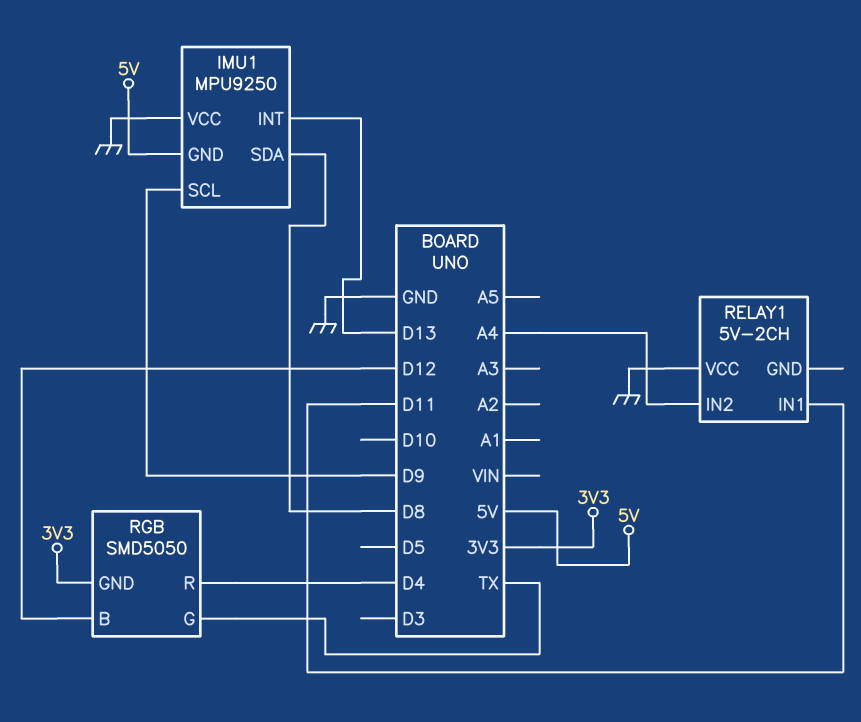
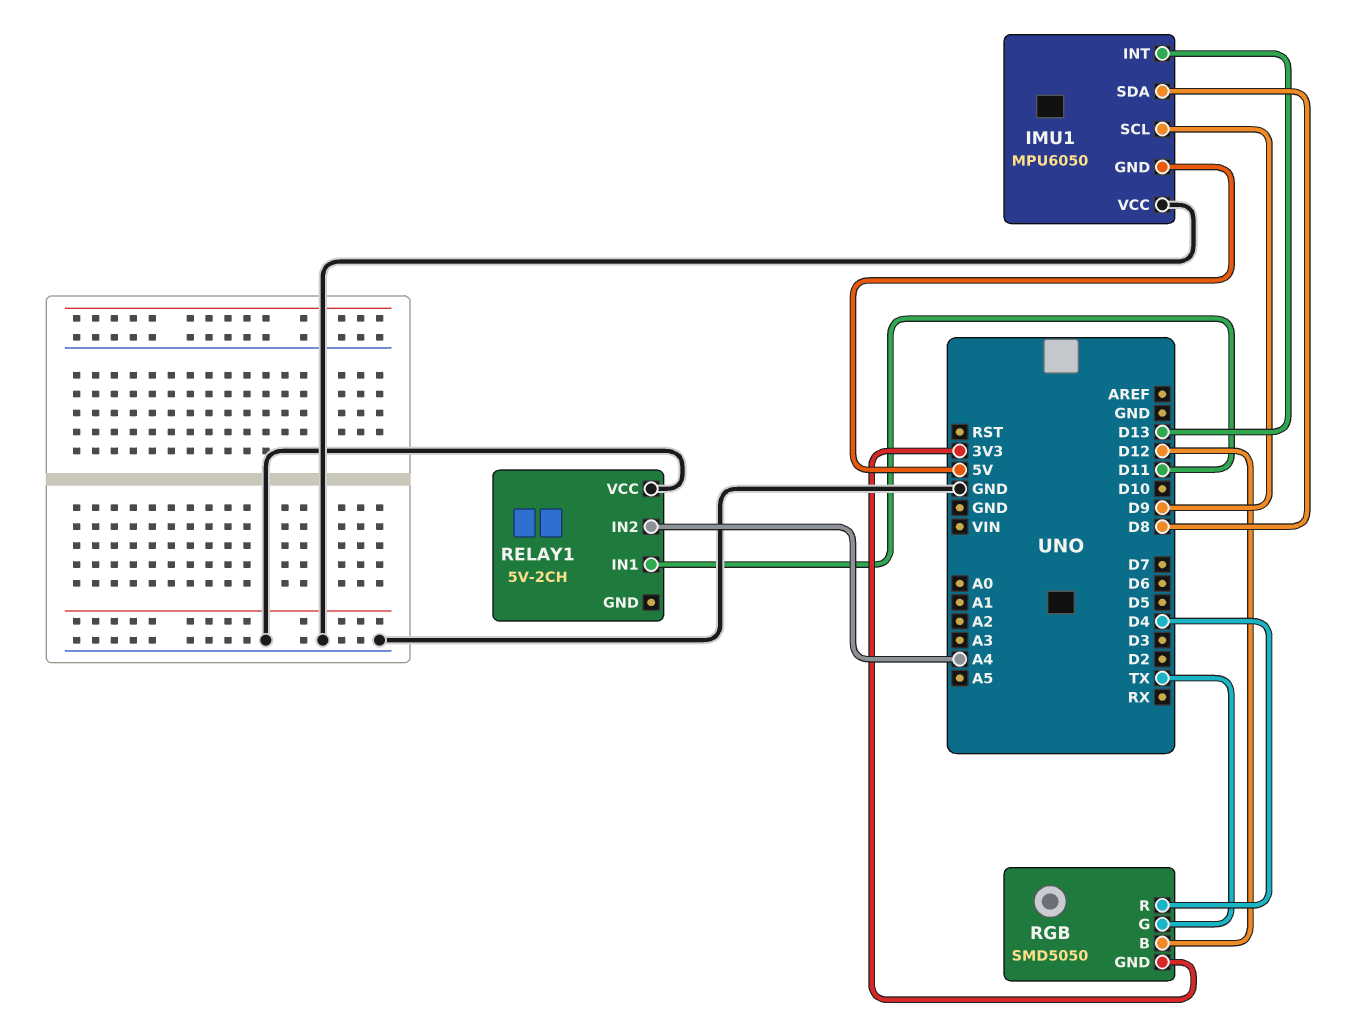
IMU1: MPU9250 -> MPU6050

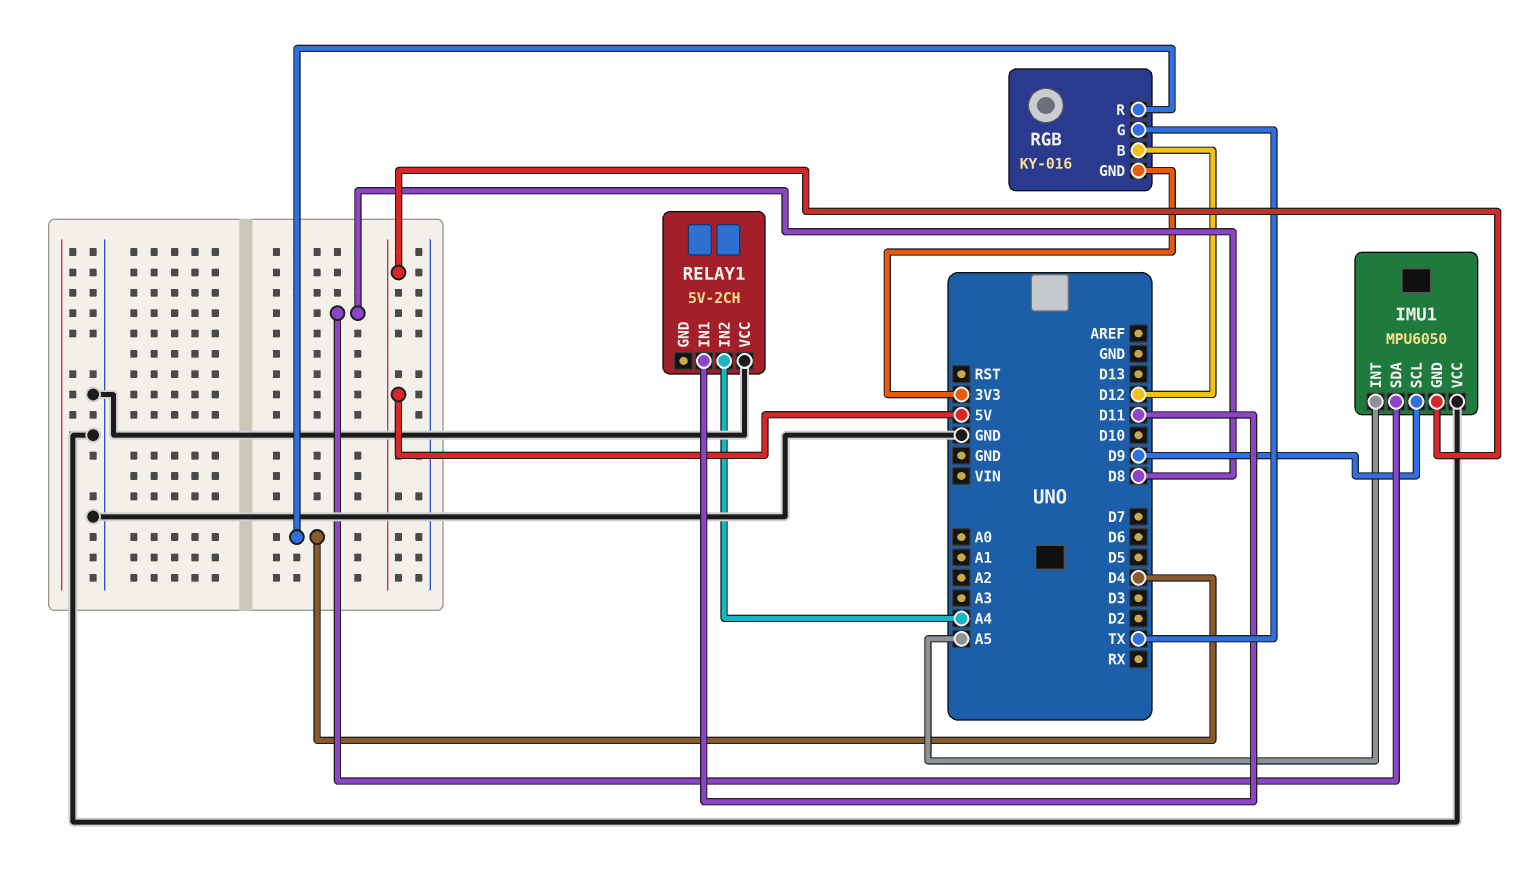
IMU1 pin INT: D13 -> A5
RGB: SMD5050 -> KY-016

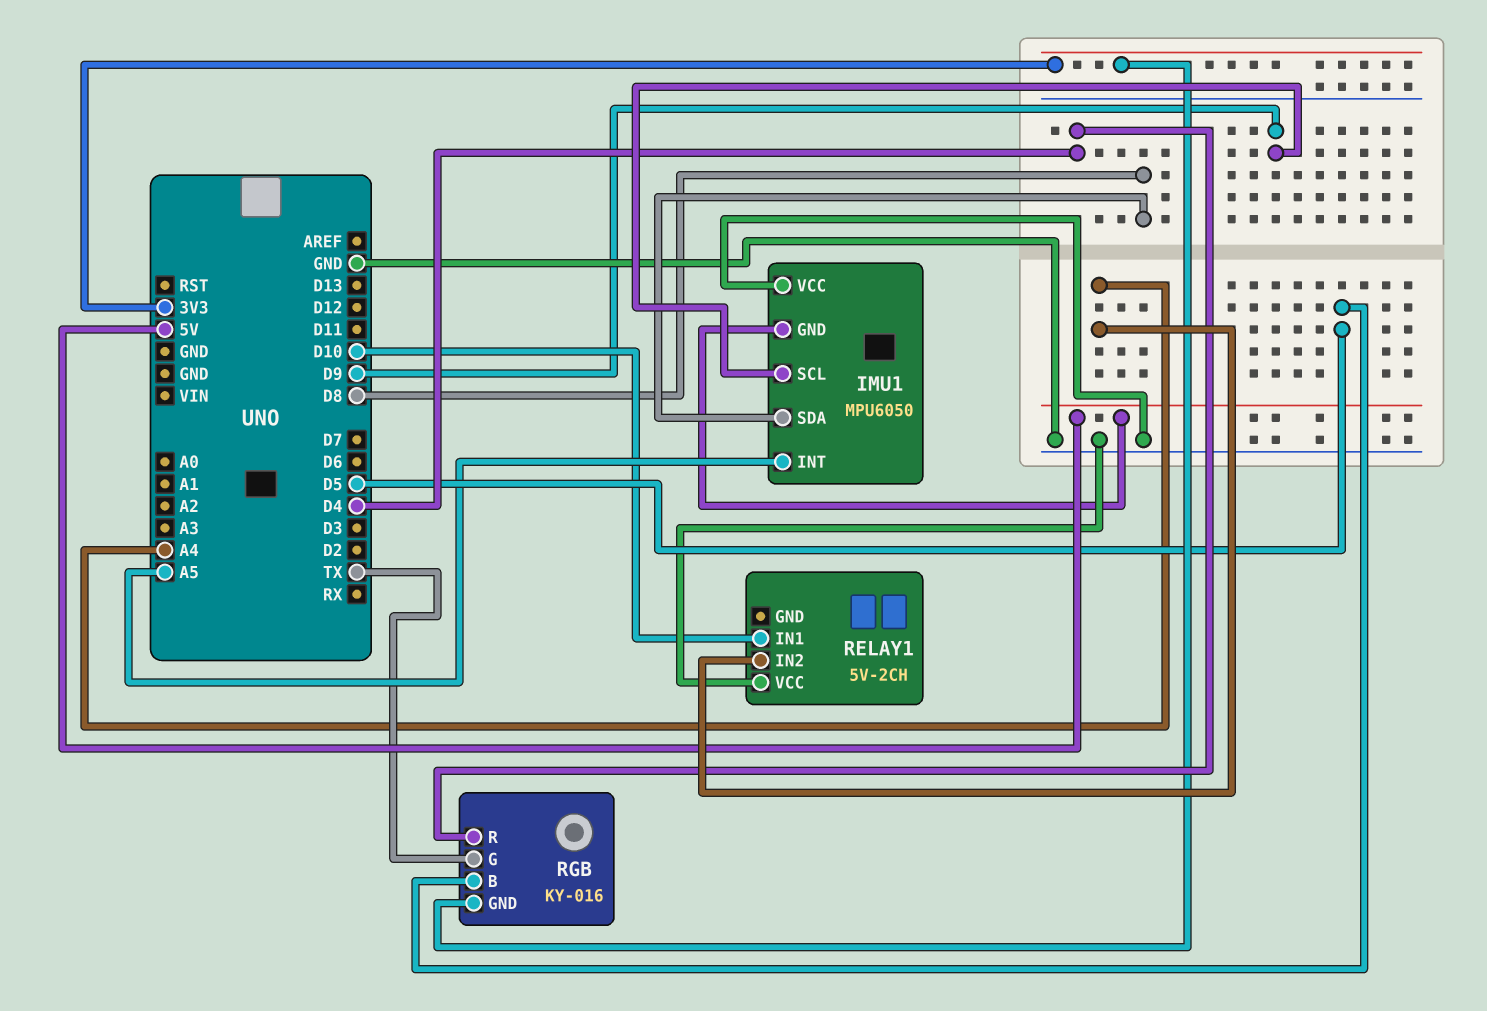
RELAY1 pin IN1: D11 -> D10
RGB pin B: D12 -> D5

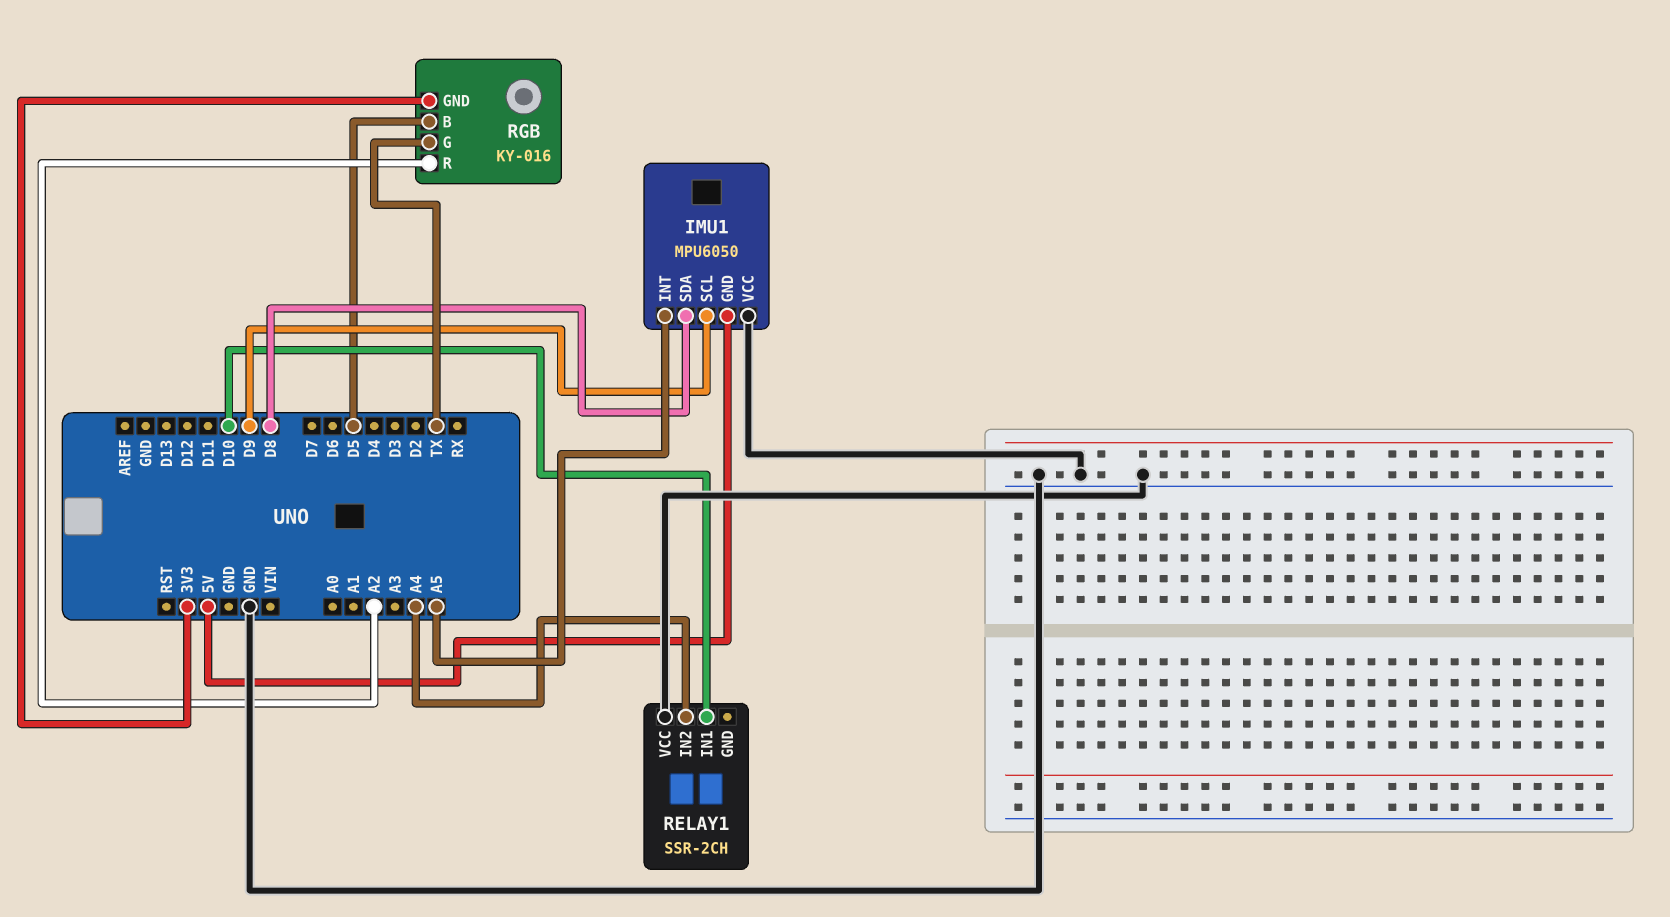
RELAY1: 5V-2CH -> SSR-2CH
RGB pin R: D4 -> A2

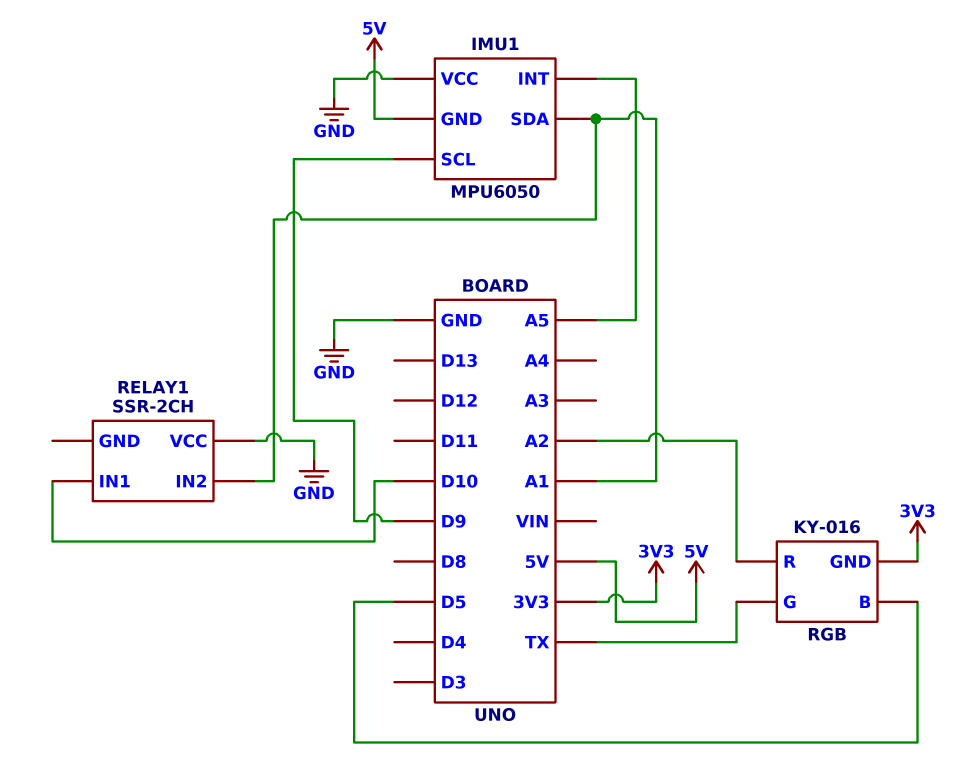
IMU1 pin SDA: D8 -> A1
RELAY1 pin IN2: A4 -> A1

